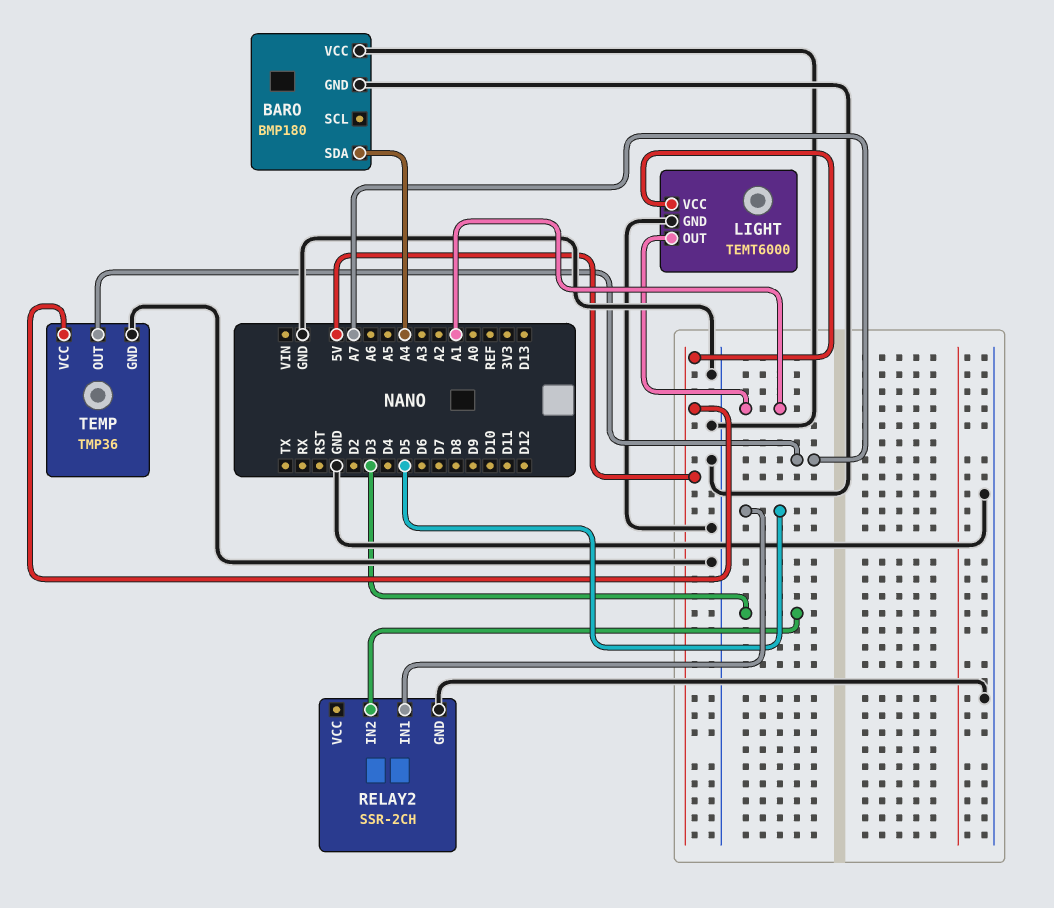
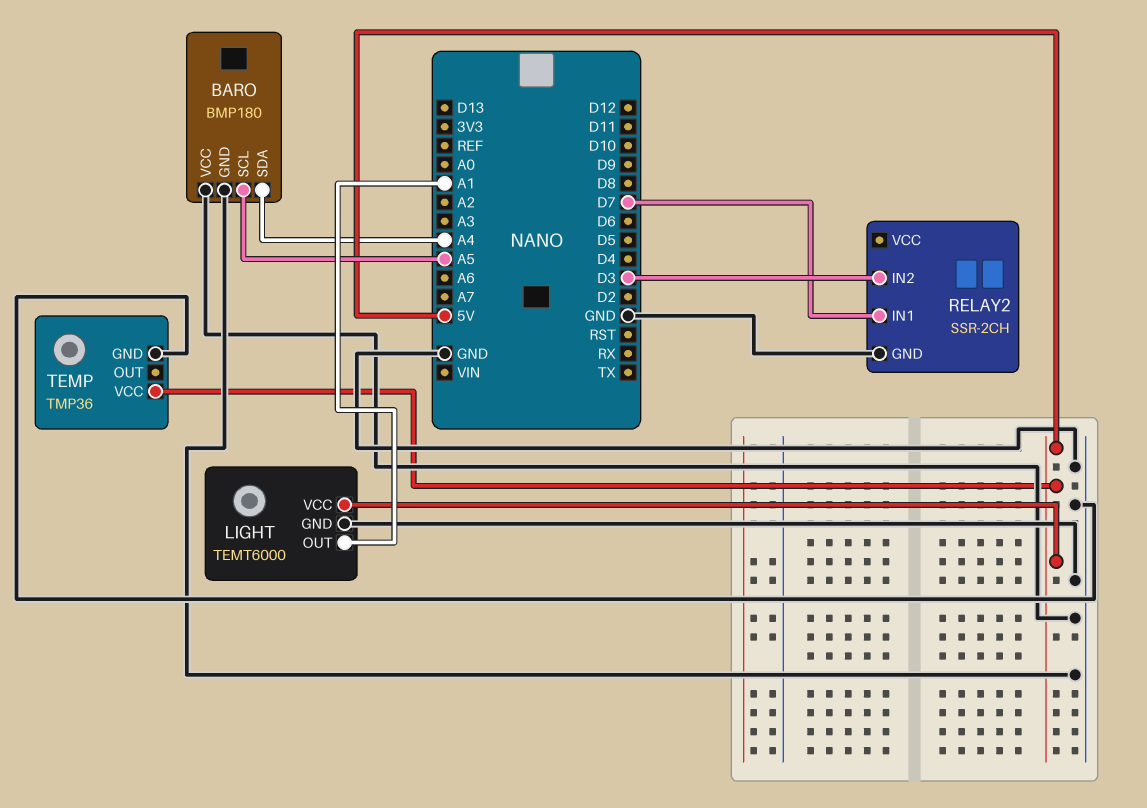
BARO pin SCL: none -> A5
RELAY2 pin IN1: D5 -> D7
TEMP pin OUT: A7 -> none

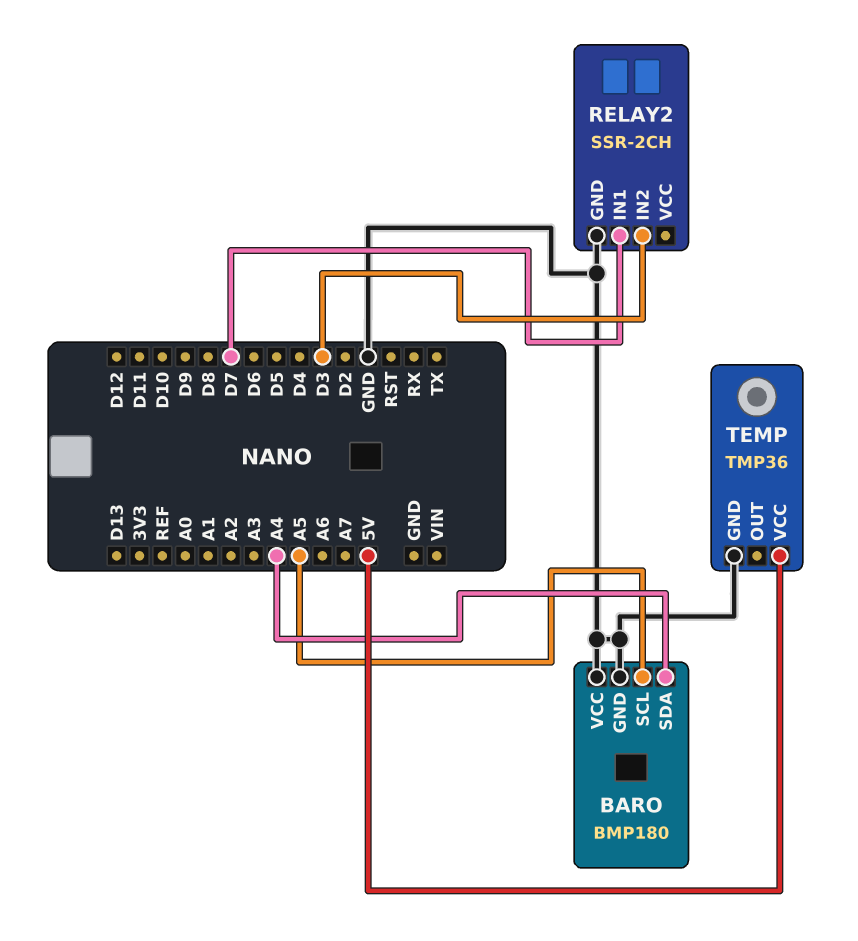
LIGHT: TEMT6000 -> none
LIGHT pin GND: GND -> none
LIGHT pin OUT: A1 -> none
LIGHT pin VCC: 5V -> none

